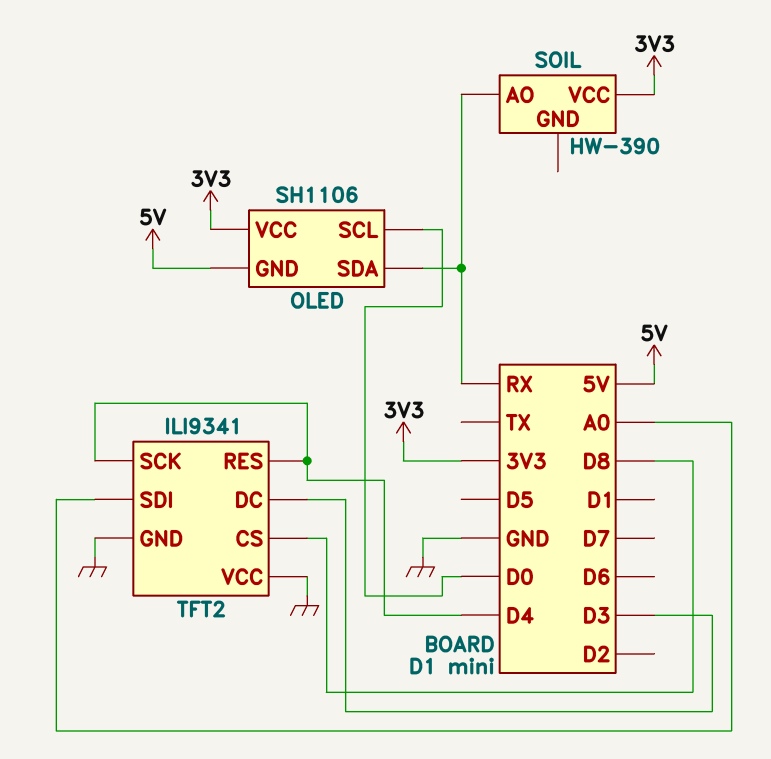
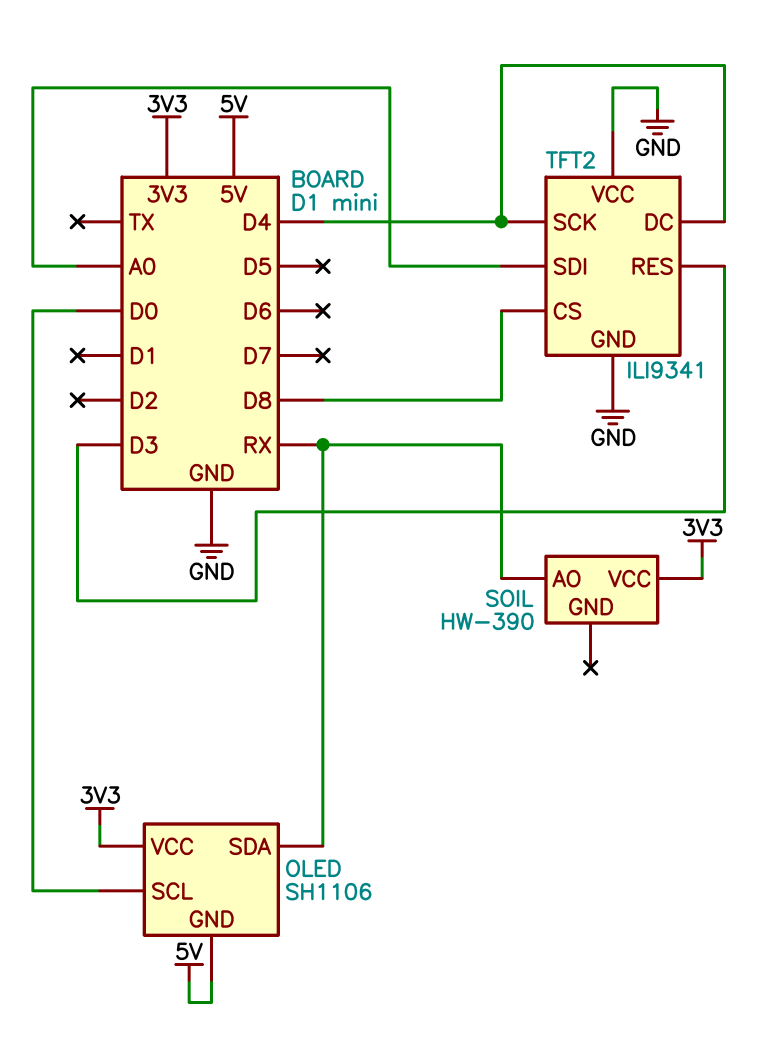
TFT2 pin DC: D3 -> D4
TFT2 pin RES: D4 -> D3

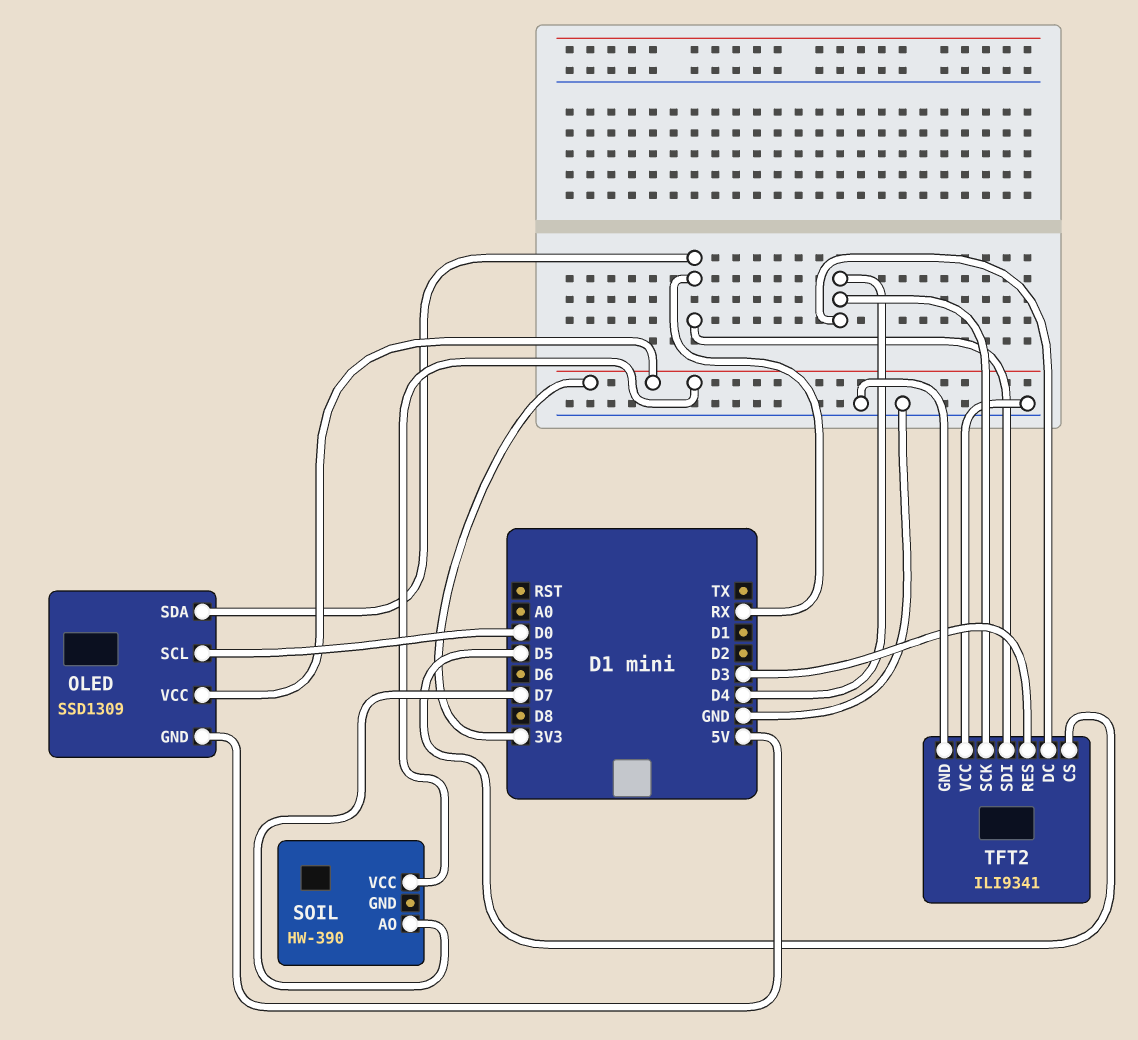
OLED: SH1106 -> SSD1309
SOIL pin AO: RX -> D7
TFT2 pin CS: D8 -> D5
TFT2 pin SDI: A0 -> RX

